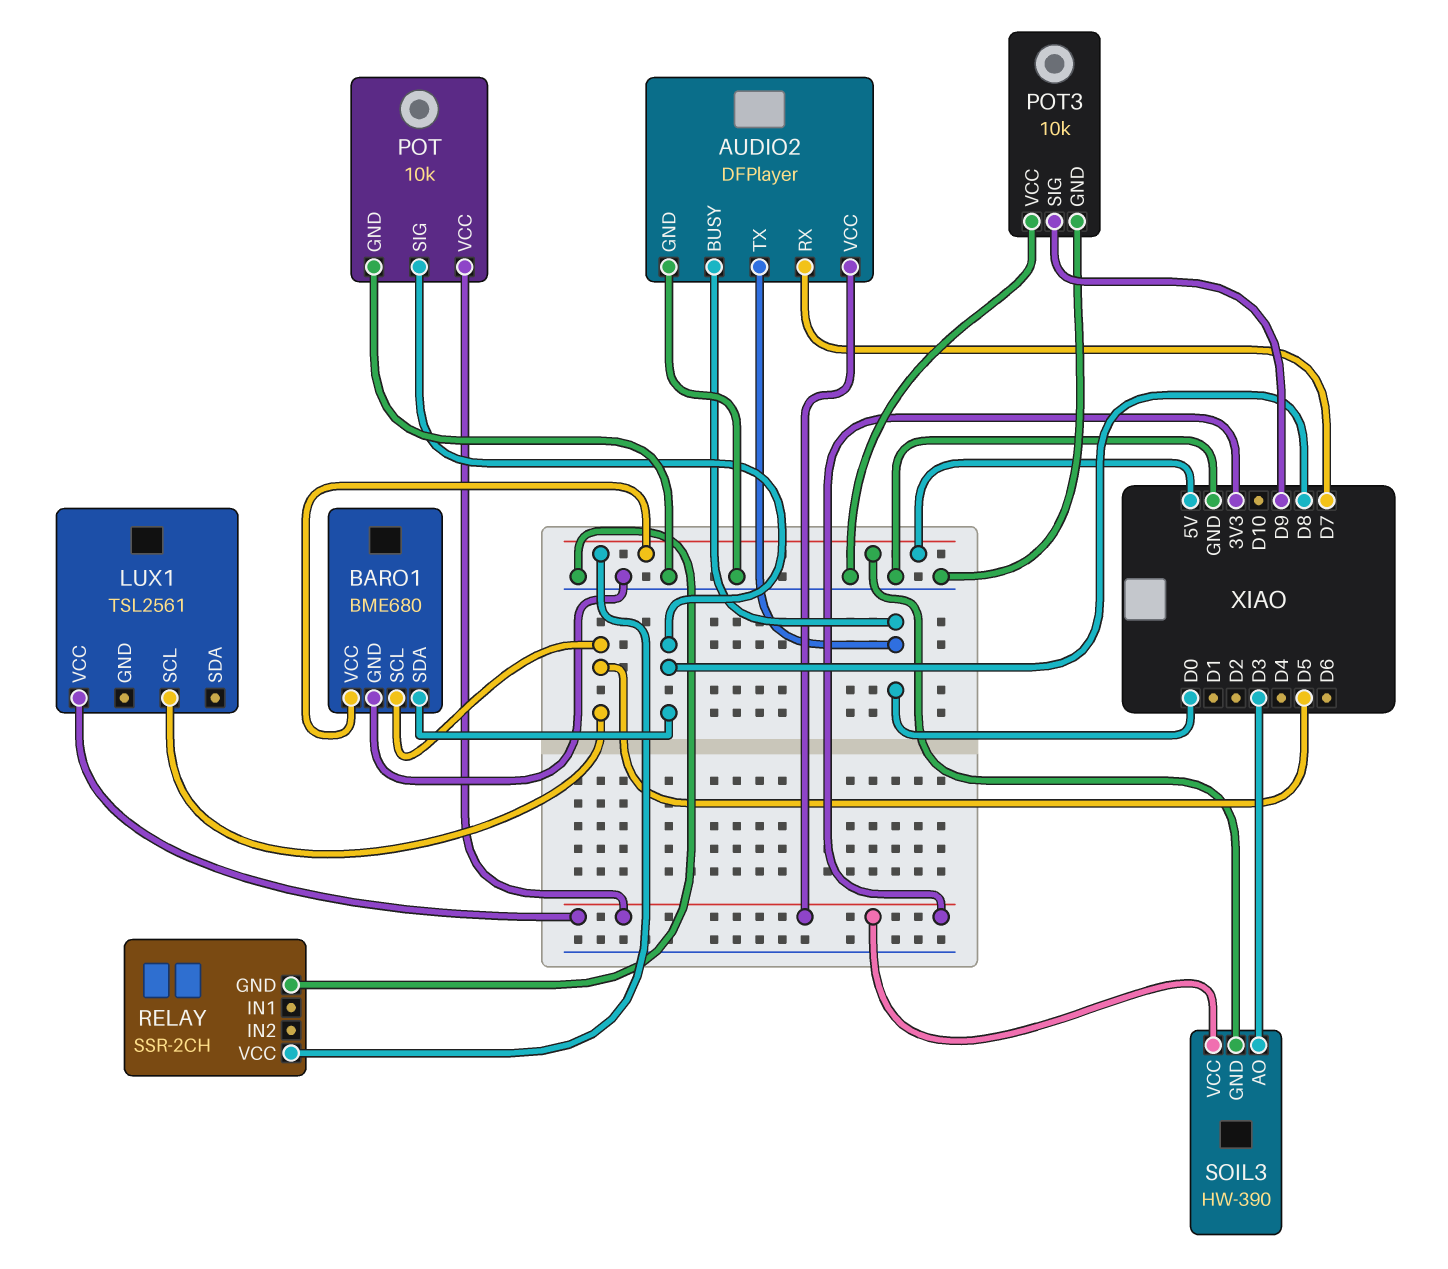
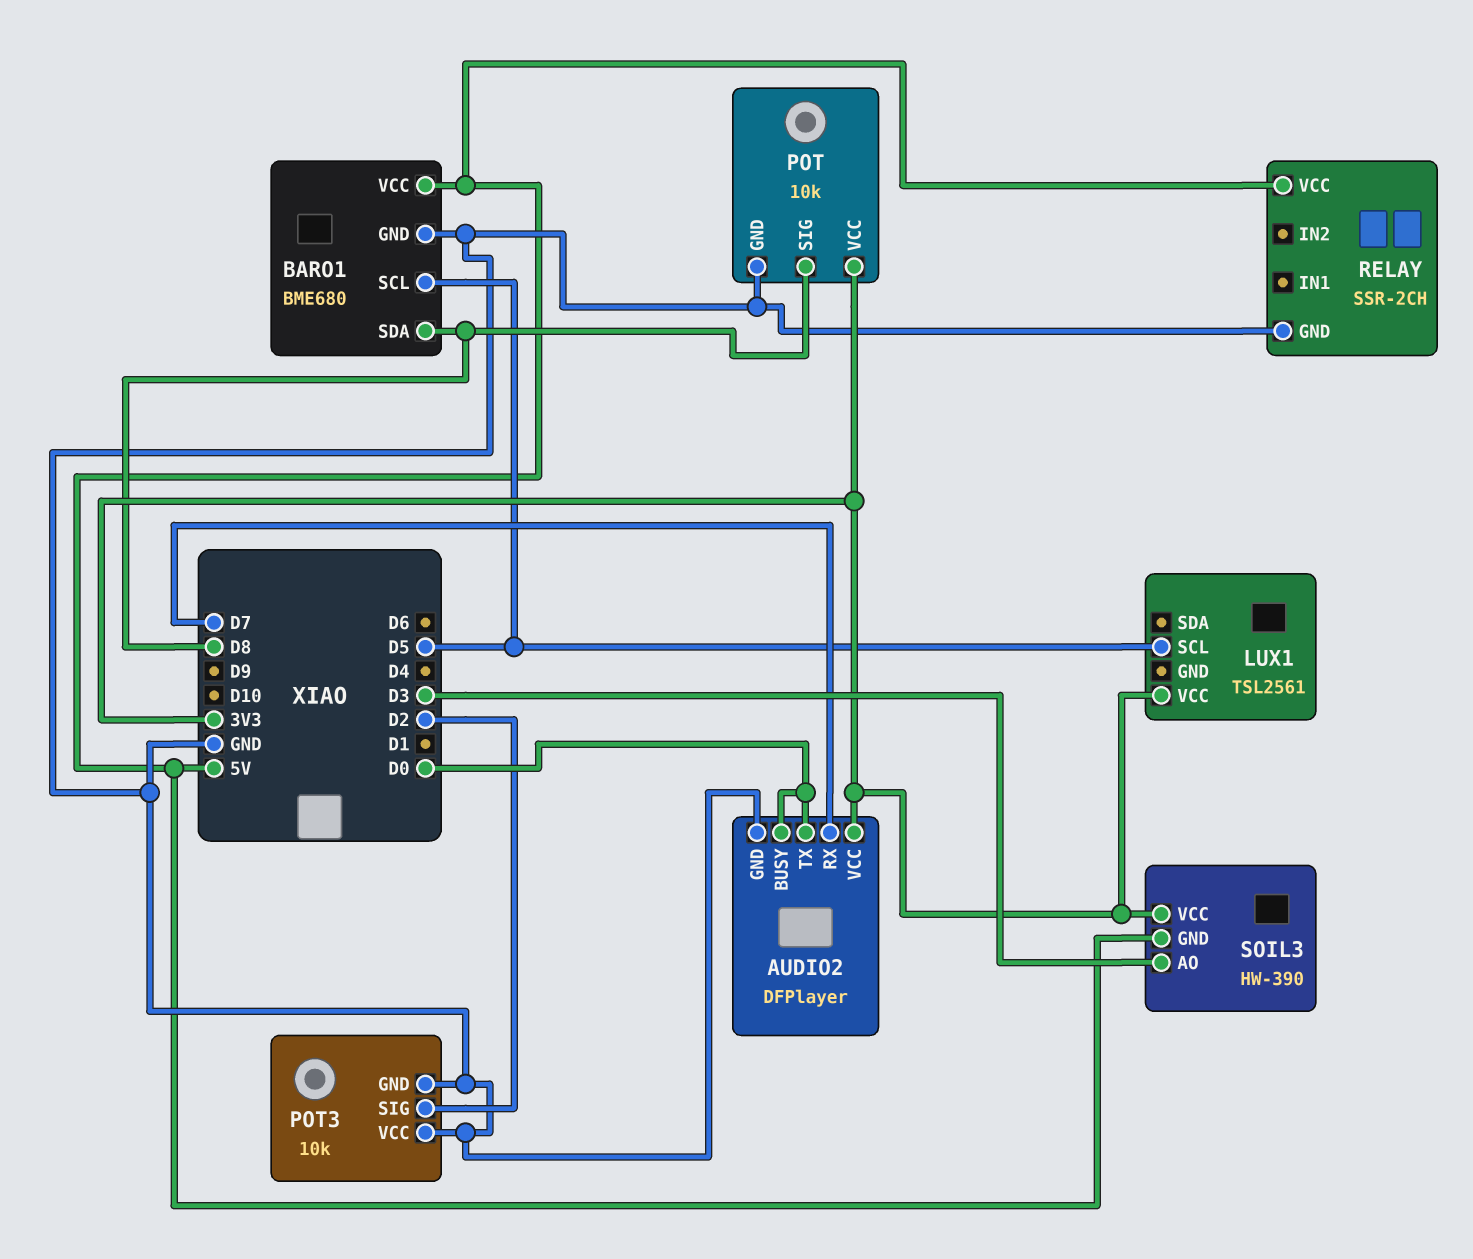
POT3 pin SIG: D9 -> D2

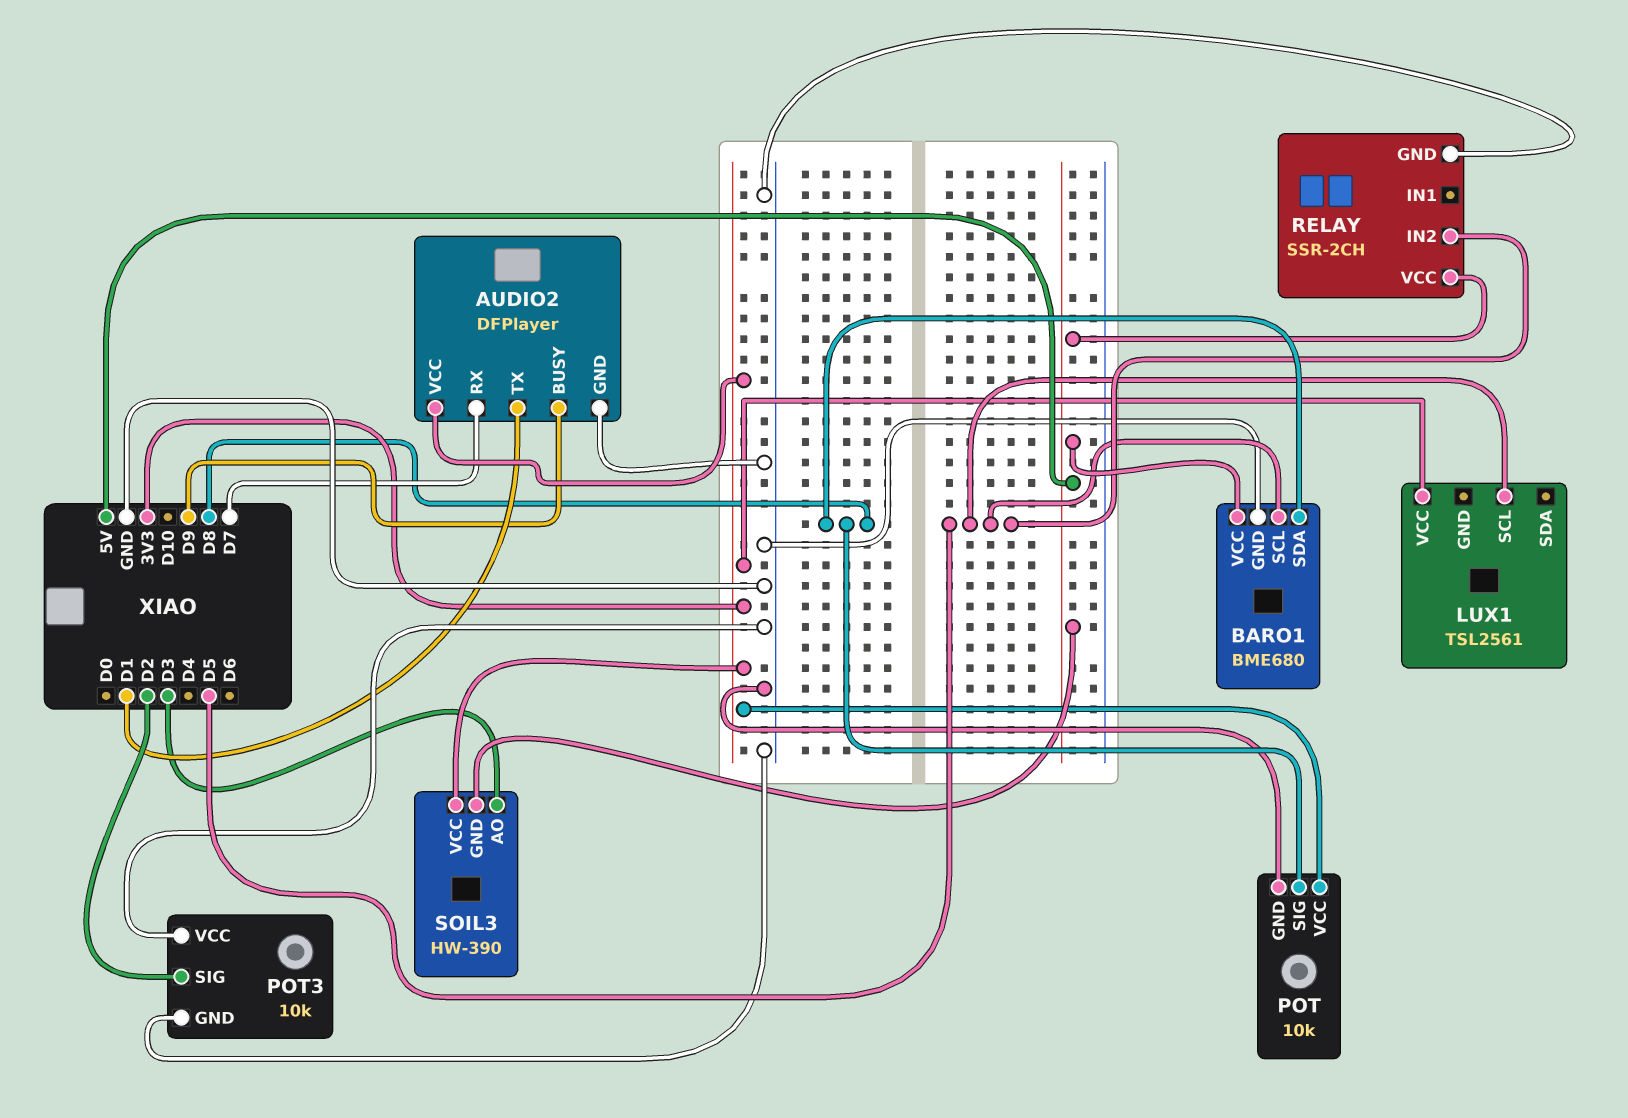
AUDIO2 pin BUSY: D0 -> D9
AUDIO2 pin TX: D0 -> D1
RELAY pin IN2: none -> D5

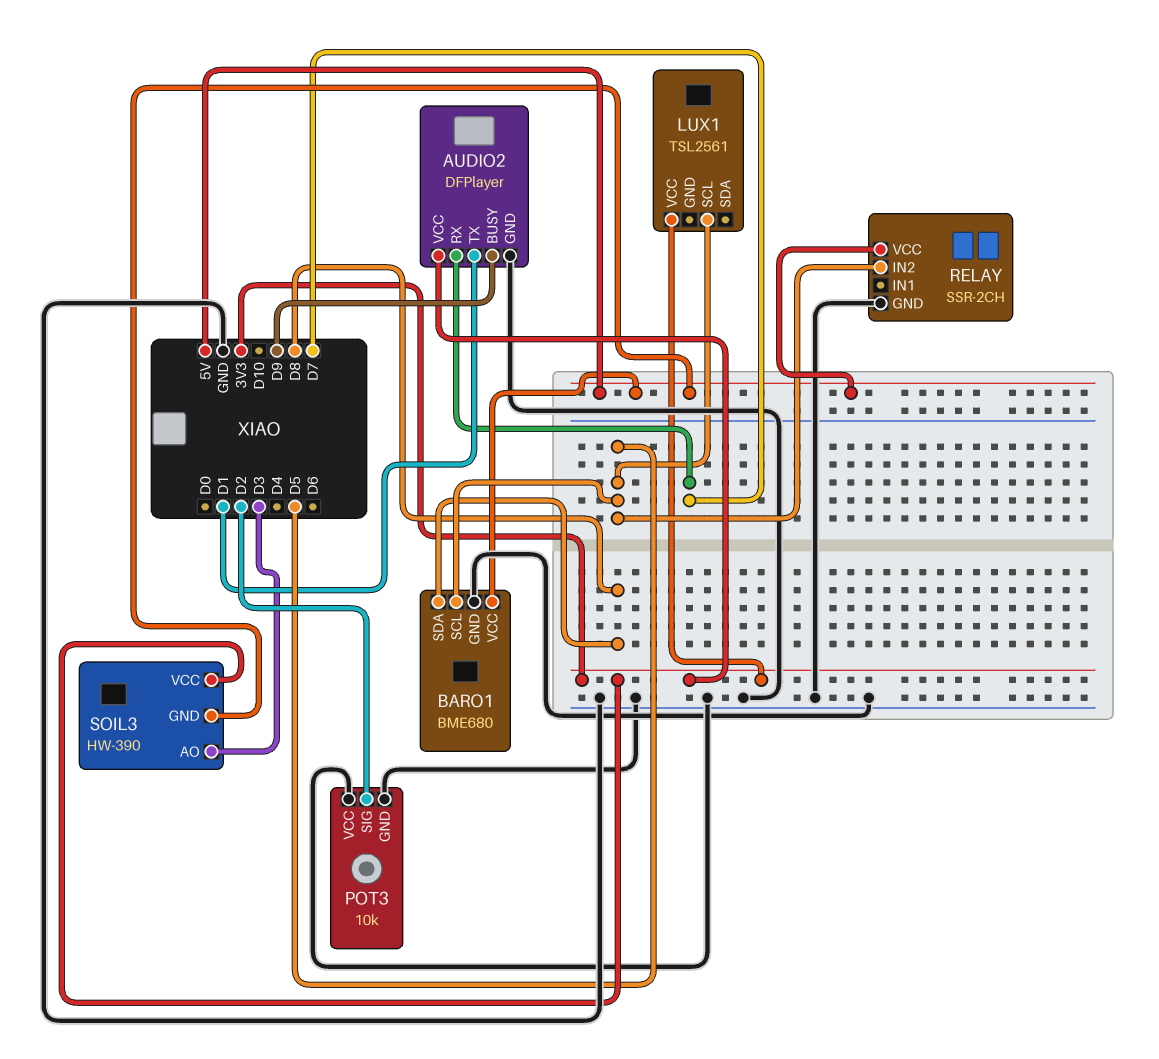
POT: 10k -> none
POT pin GND: GND -> none
POT pin SIG: D8 -> none
POT pin VCC: 3V3 -> none

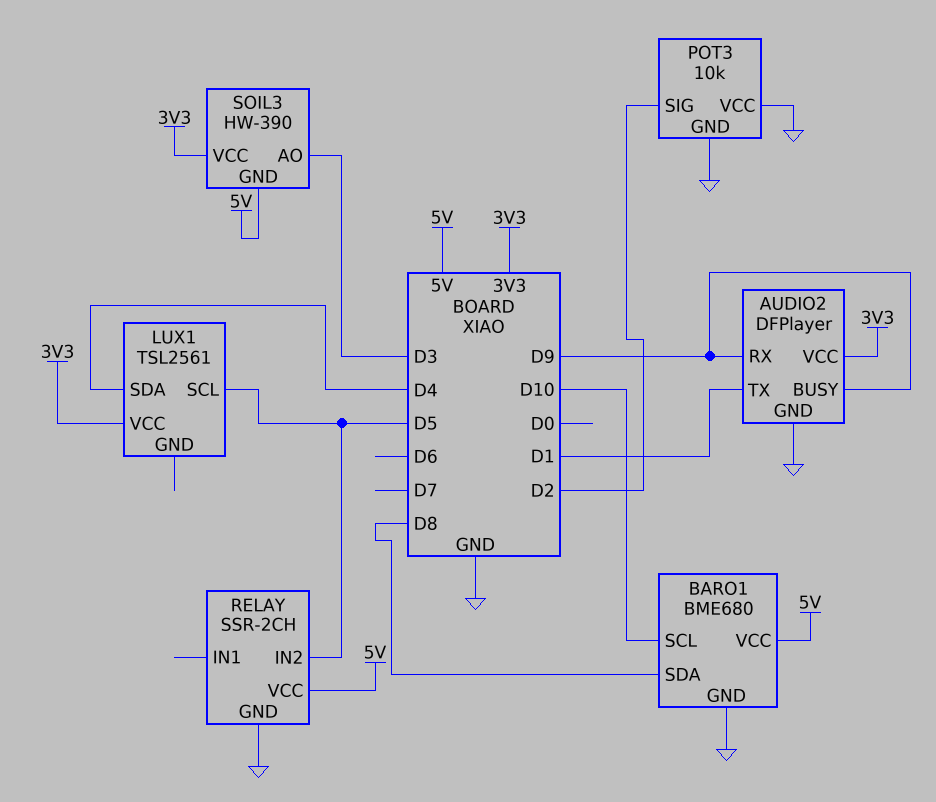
AUDIO2 pin RX: D7 -> D9
BARO1 pin SCL: D5 -> D10
LUX1 pin SDA: none -> D4

